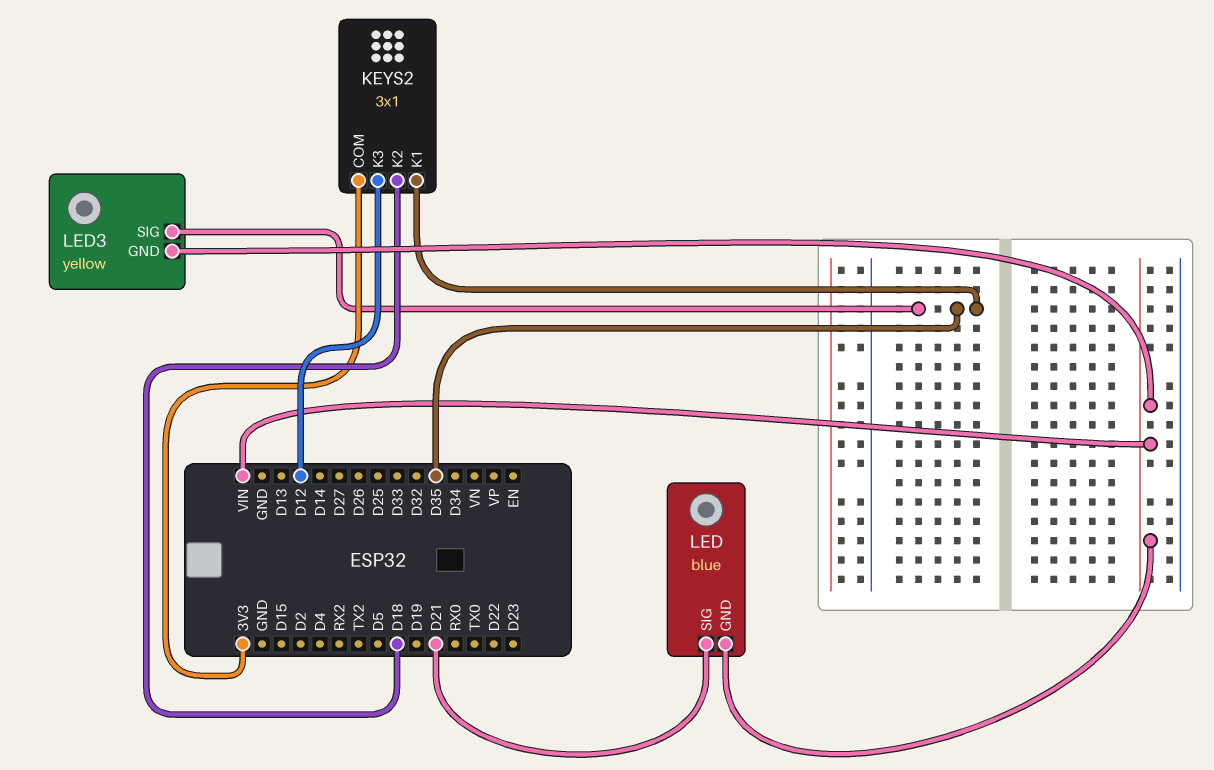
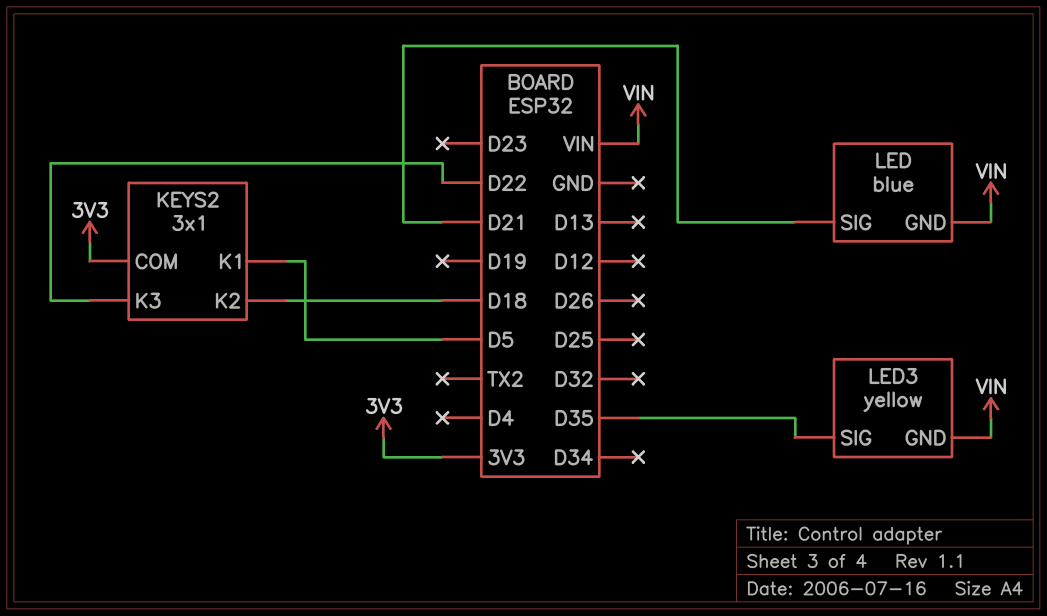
KEYS2 pin K1: D35 -> D5
KEYS2 pin K3: D12 -> D22

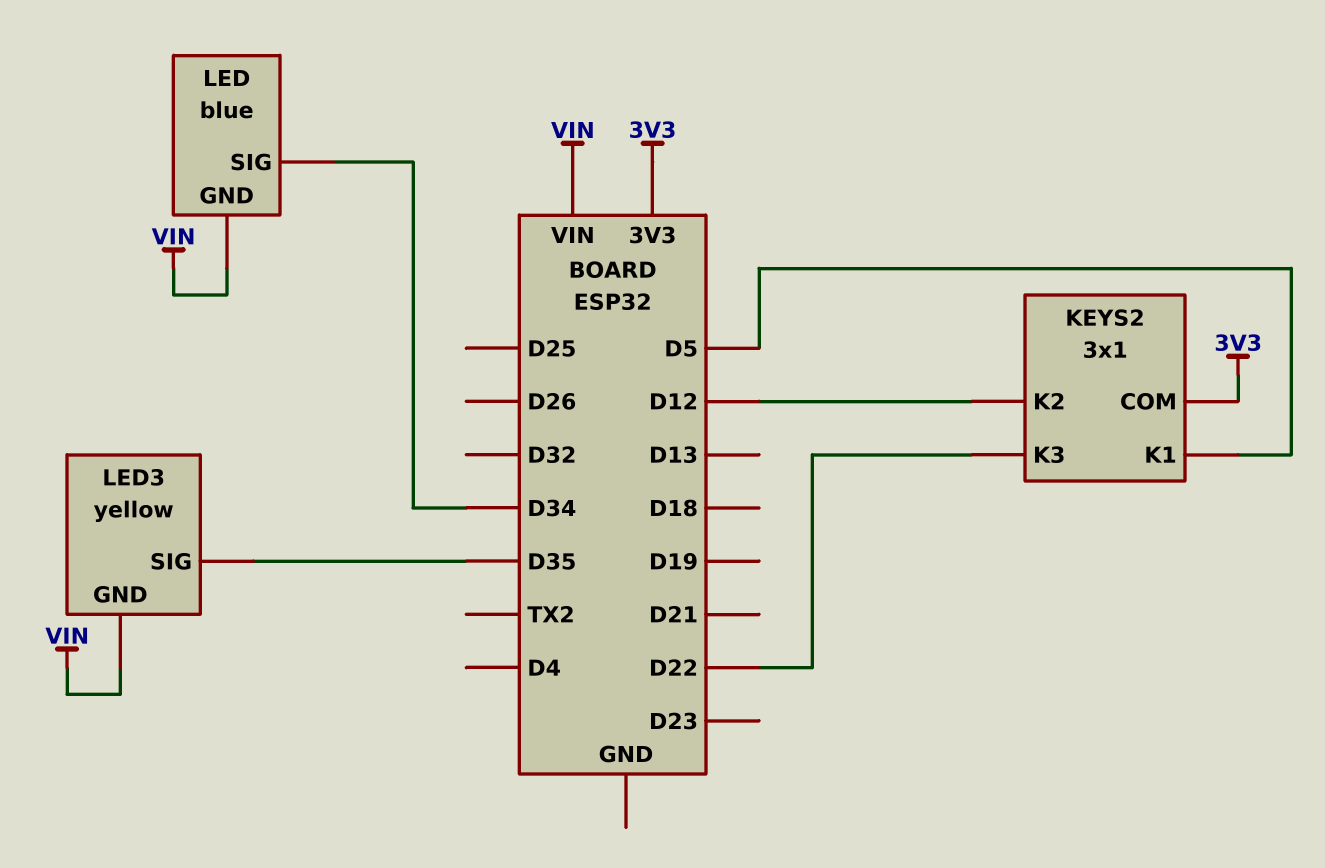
KEYS2 pin K2: D18 -> D12
LED pin SIG: D21 -> D34

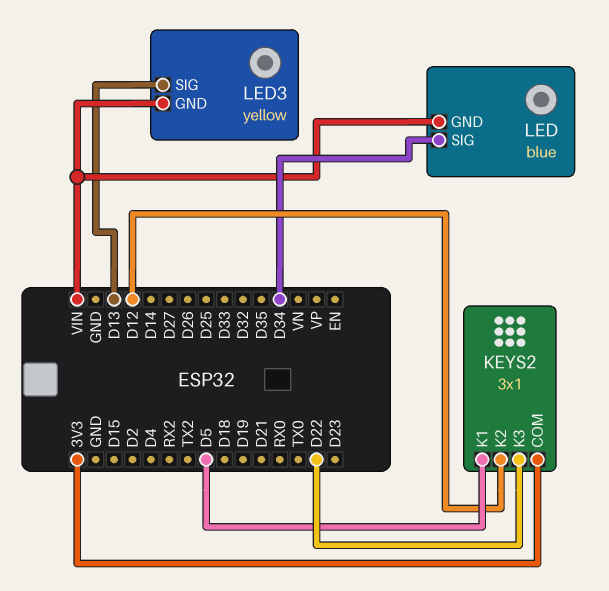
LED3 pin SIG: D35 -> D13

